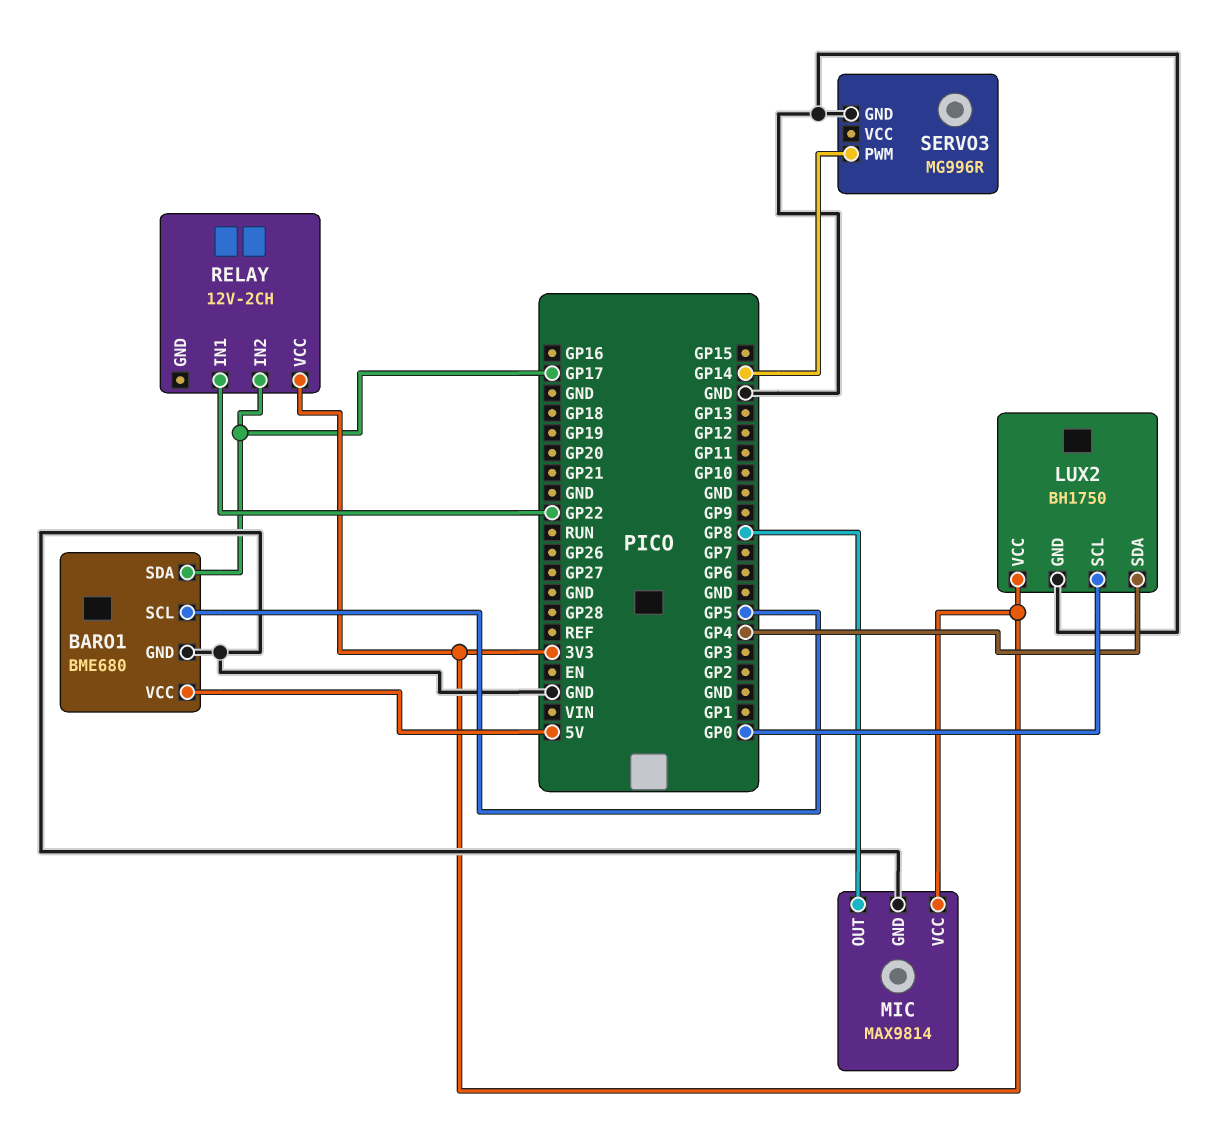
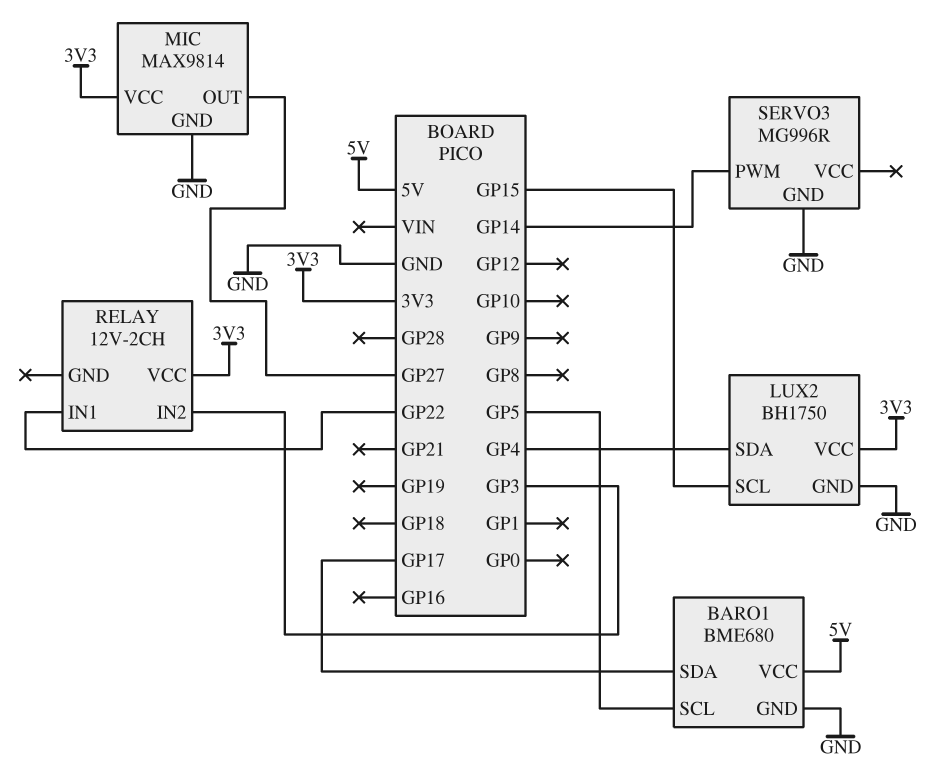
LUX2 pin SCL: GP0 -> GP15
MIC pin OUT: GP8 -> GP27
RELAY pin IN2: GP17 -> GP3

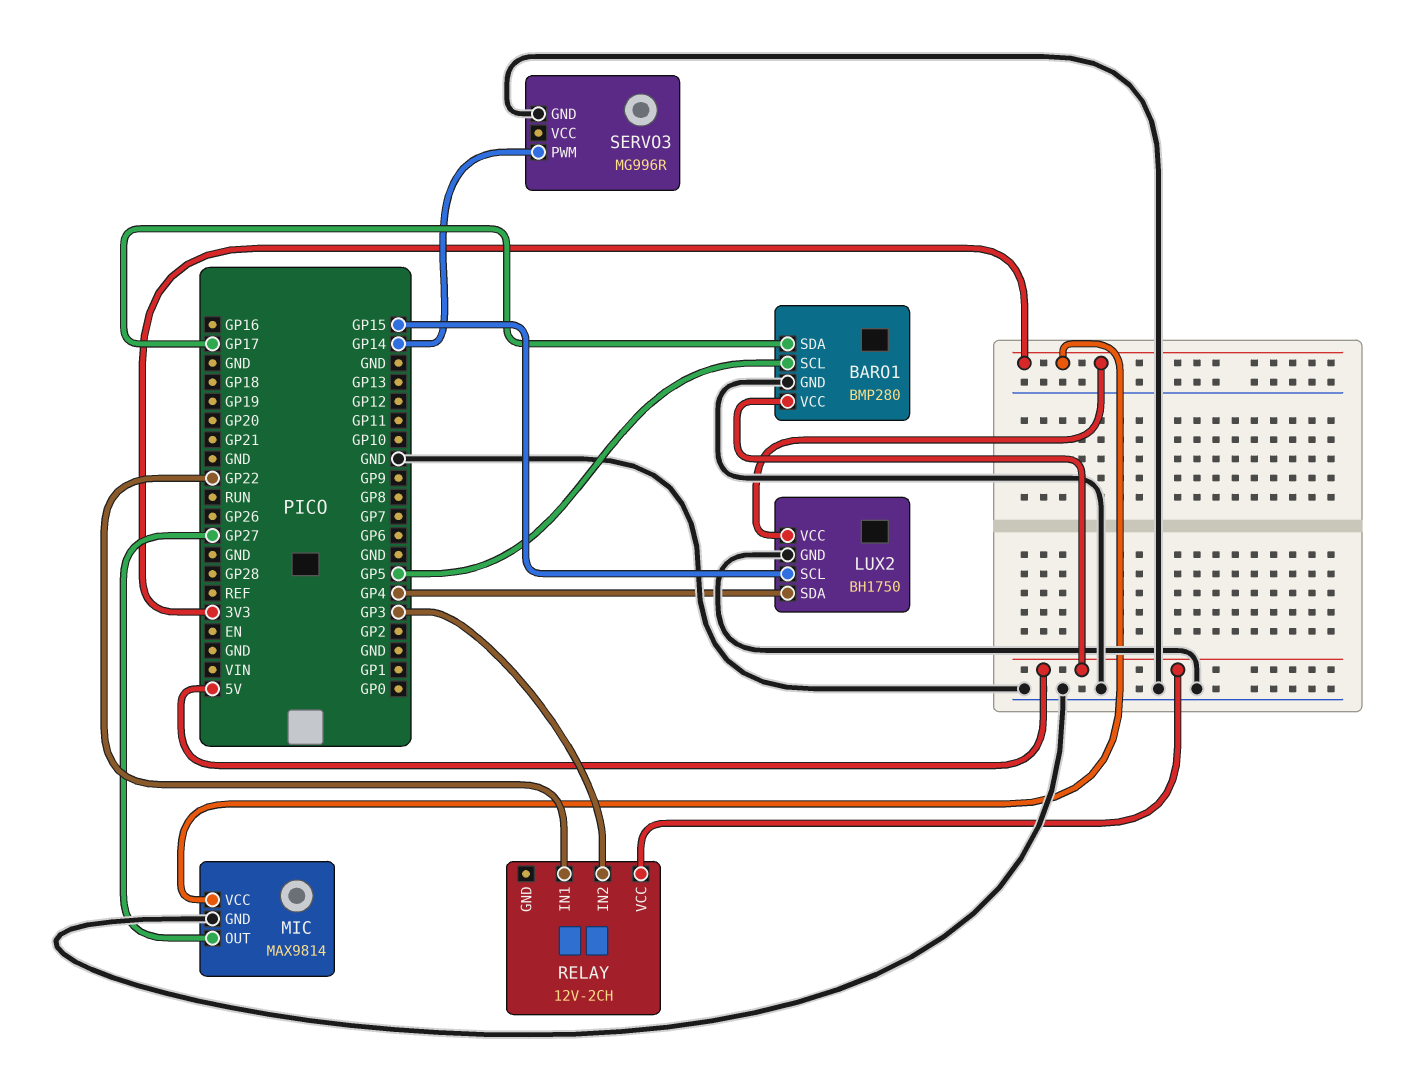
BARO1: BME680 -> BMP280
RELAY pin VCC: 3V3 -> 5V

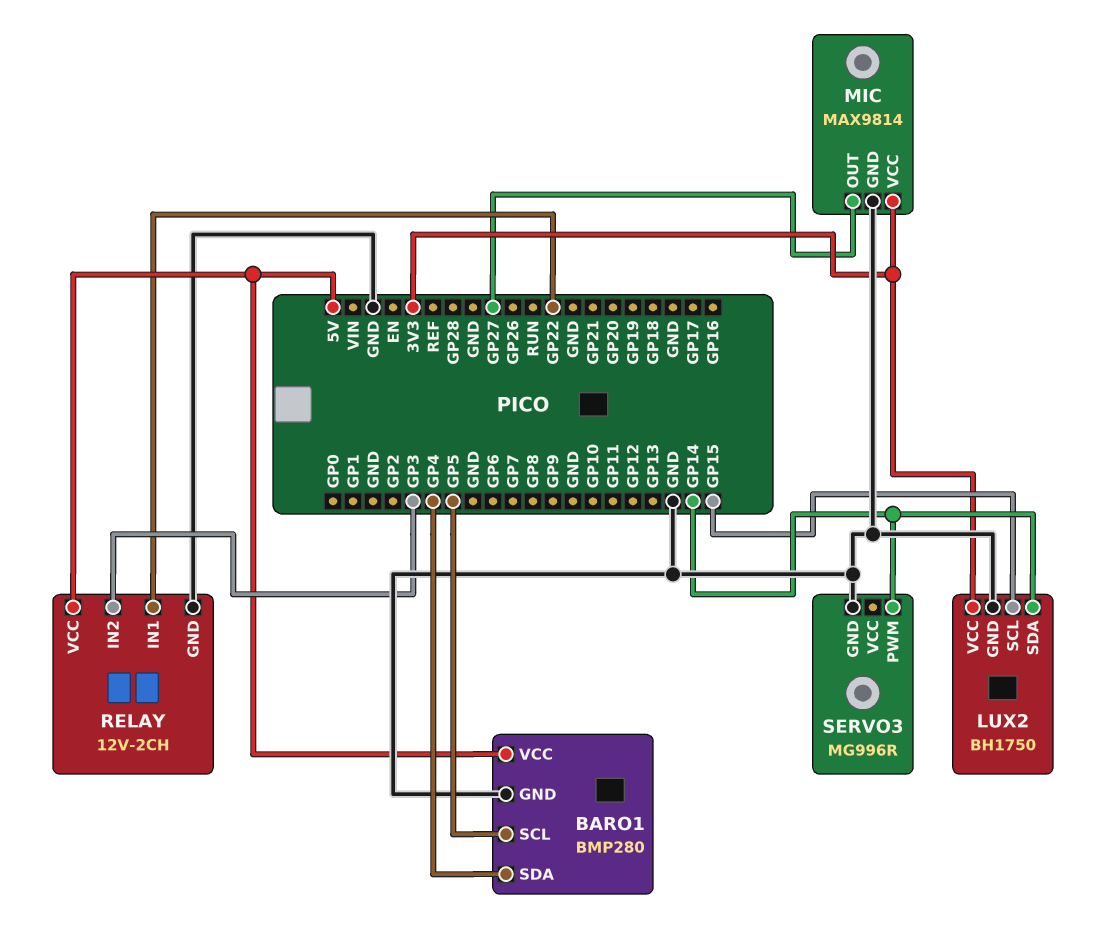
BARO1 pin SDA: GP17 -> GP4
LUX2 pin SDA: GP4 -> GP14
RELAY pin GND: none -> GND

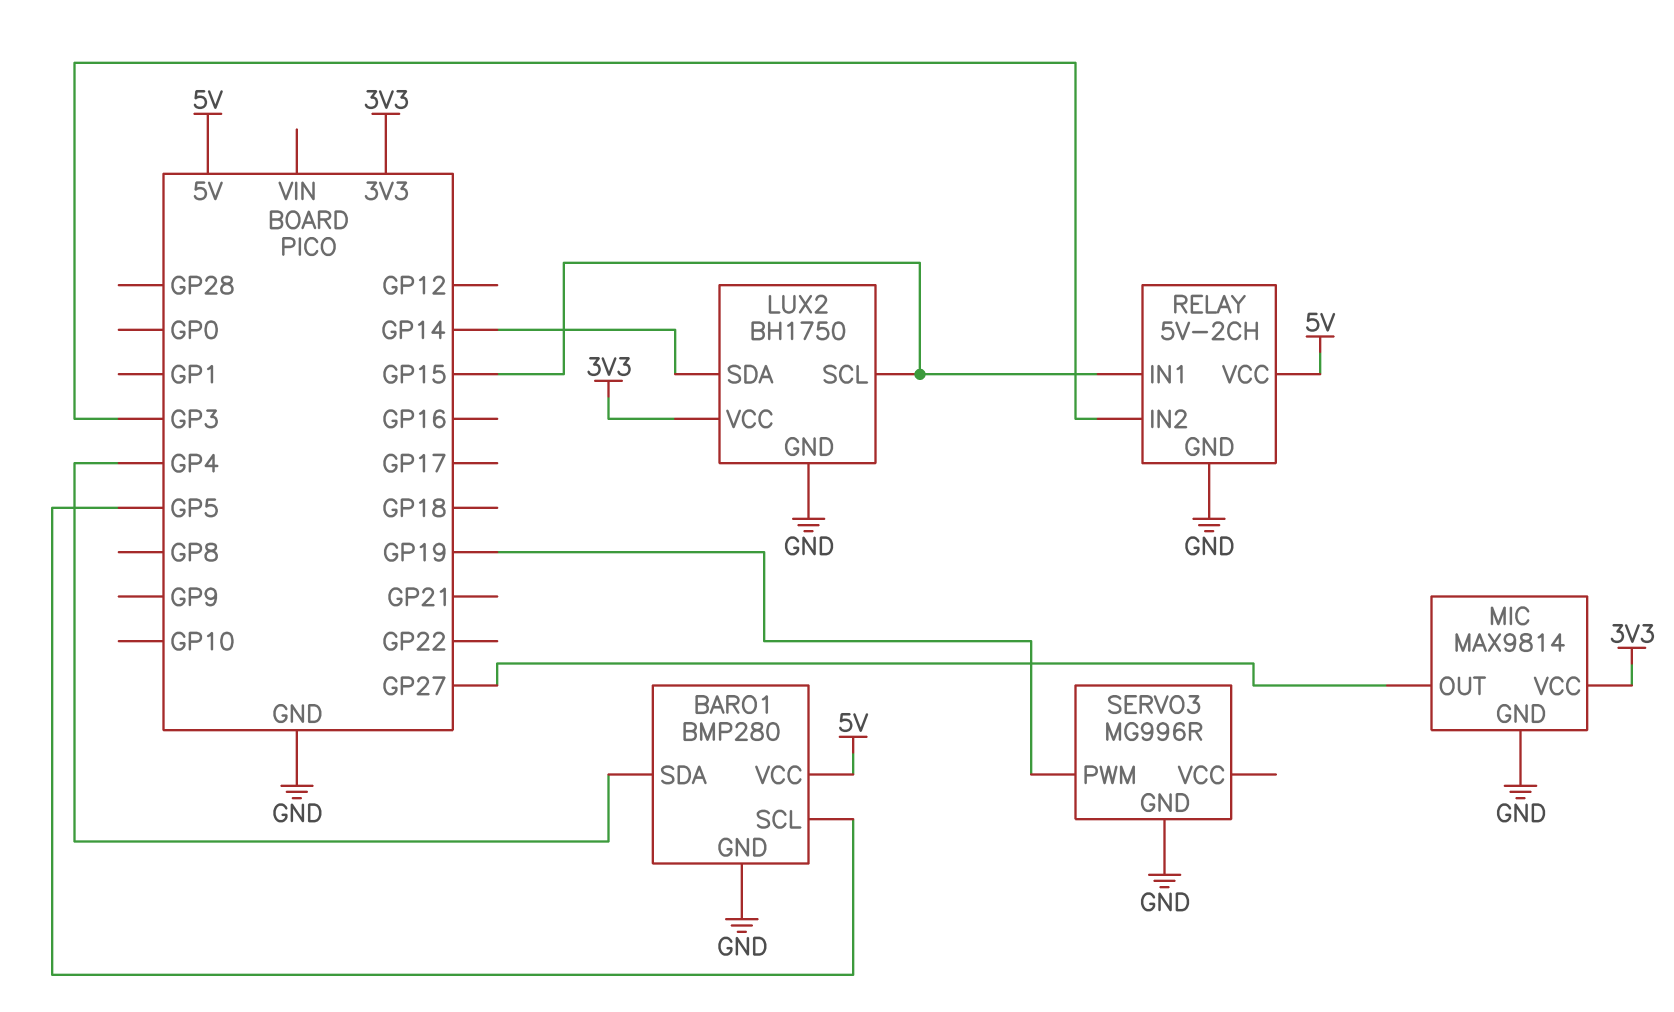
RELAY: 12V-2CH -> 5V-2CH
RELAY pin IN1: GP22 -> GP15
SERVO3 pin PWM: GP14 -> GP19

